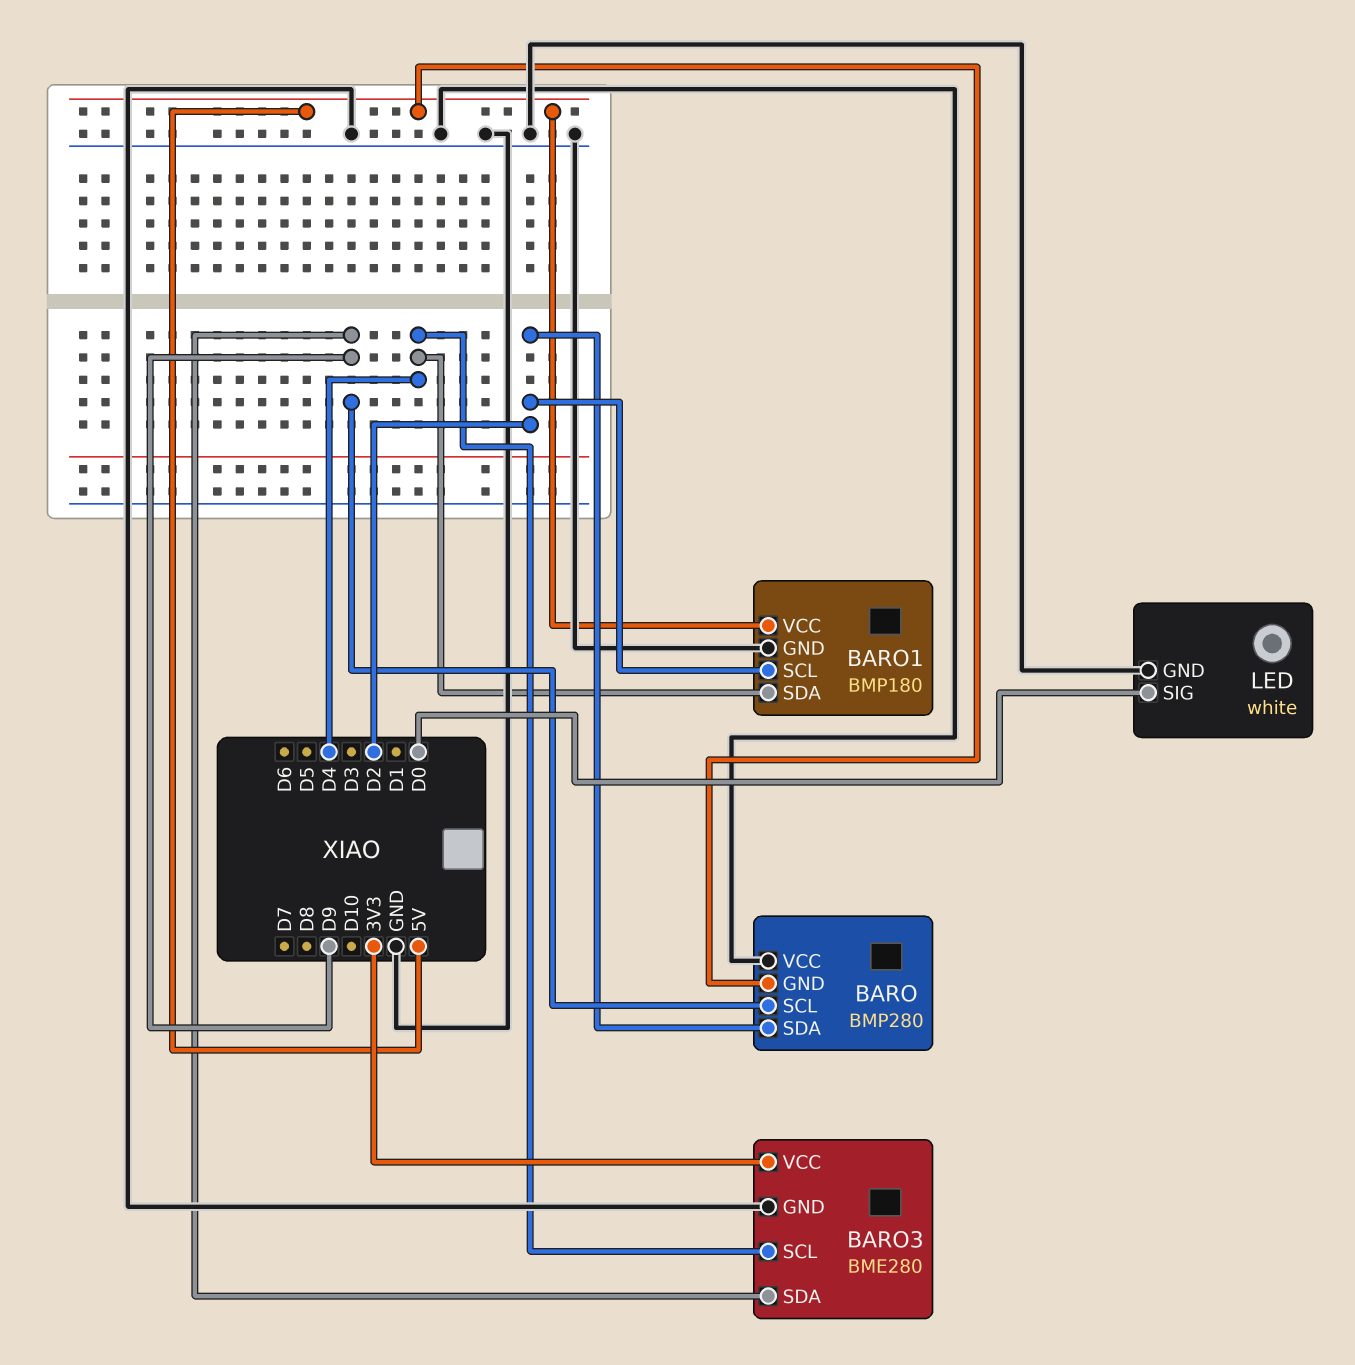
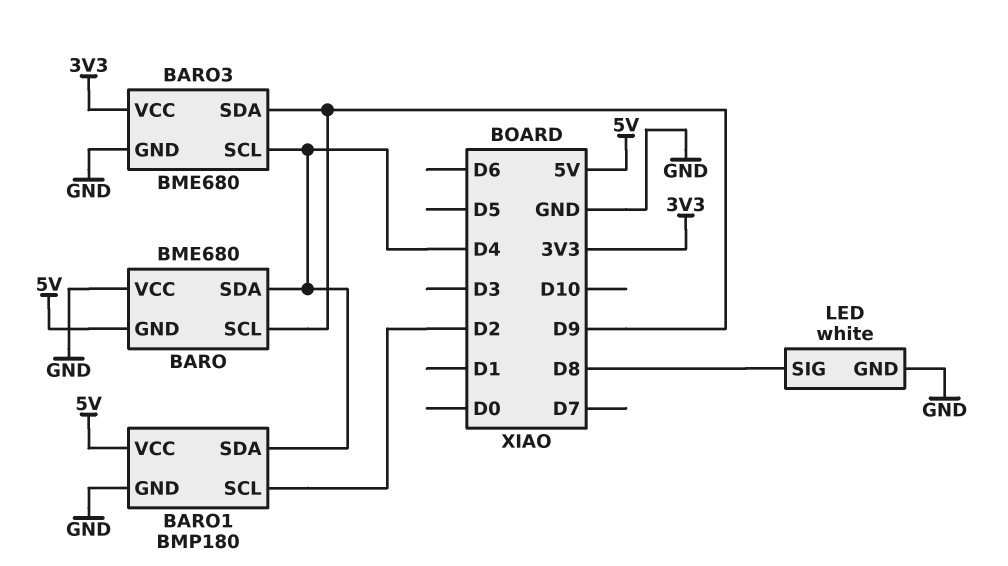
BARO: BMP280 -> BME680
BARO pin SDA: D2 -> D4
BARO3: BME280 -> BME680
LED pin SIG: D0 -> D8

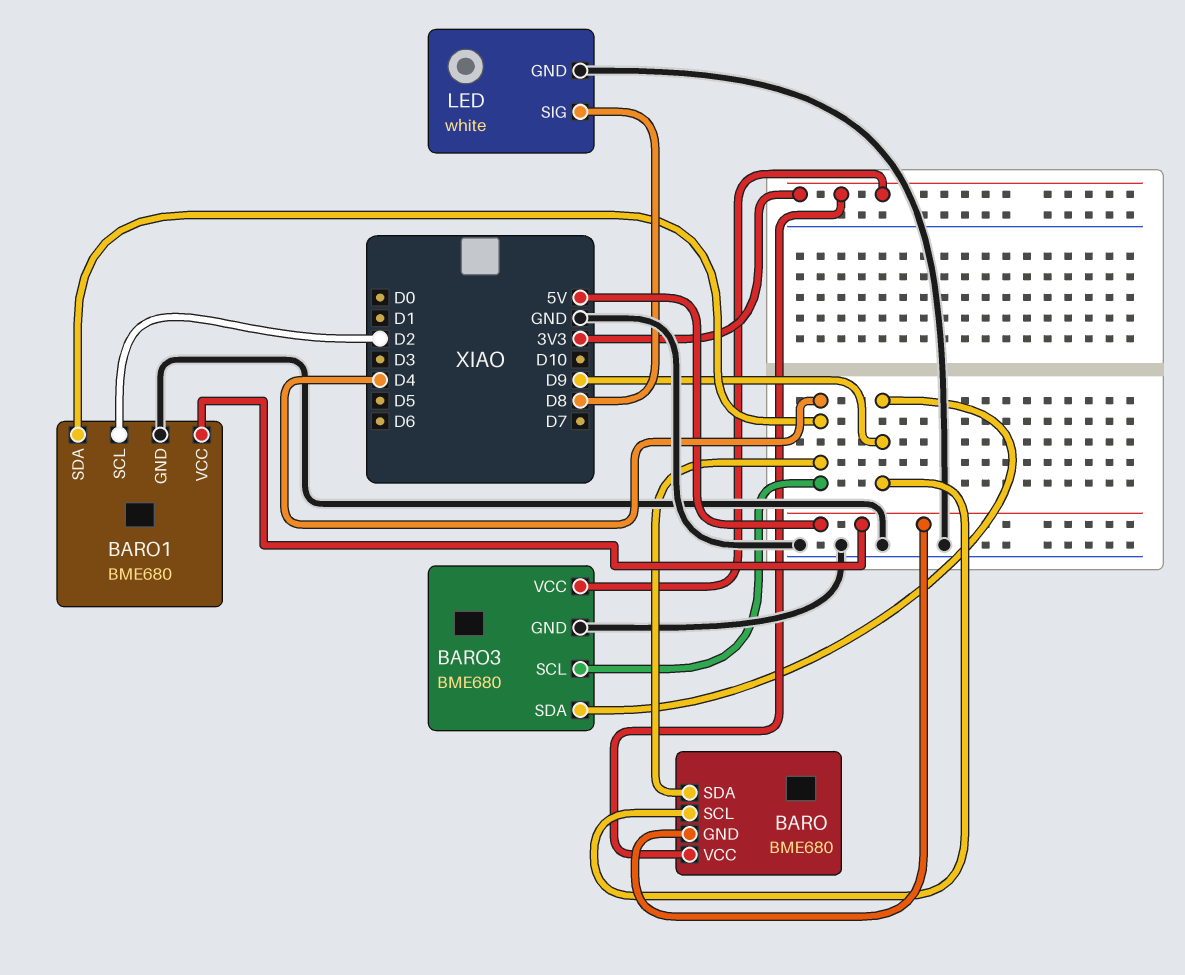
BARO pin VCC: GND -> 3V3
BARO1: BMP180 -> BME680

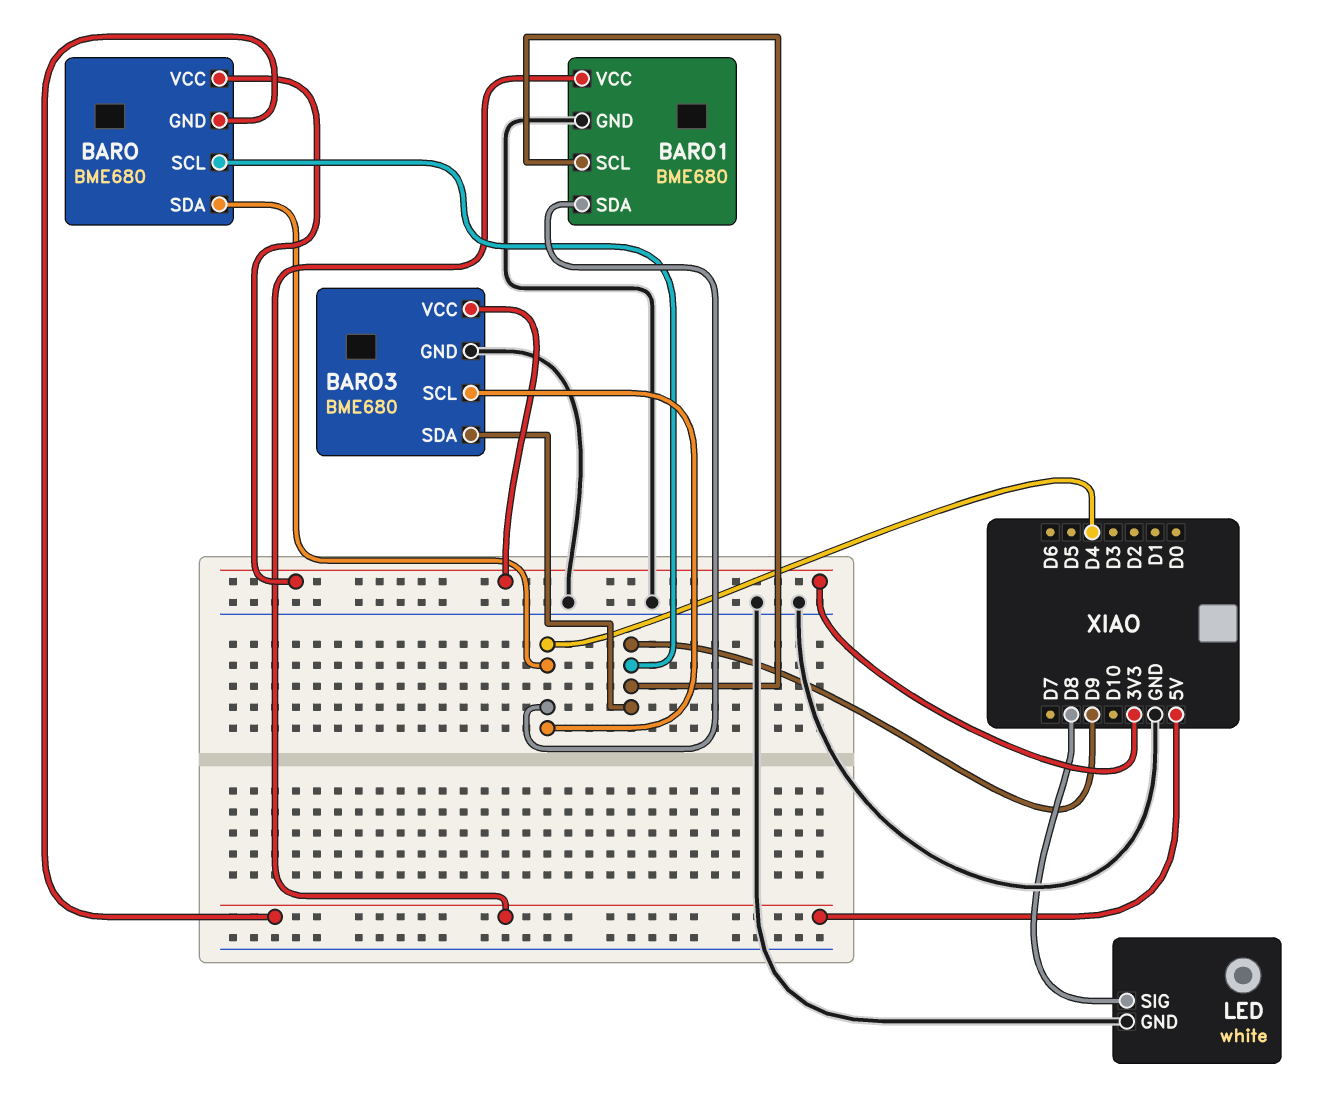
BARO1 pin SCL: D2 -> D9

